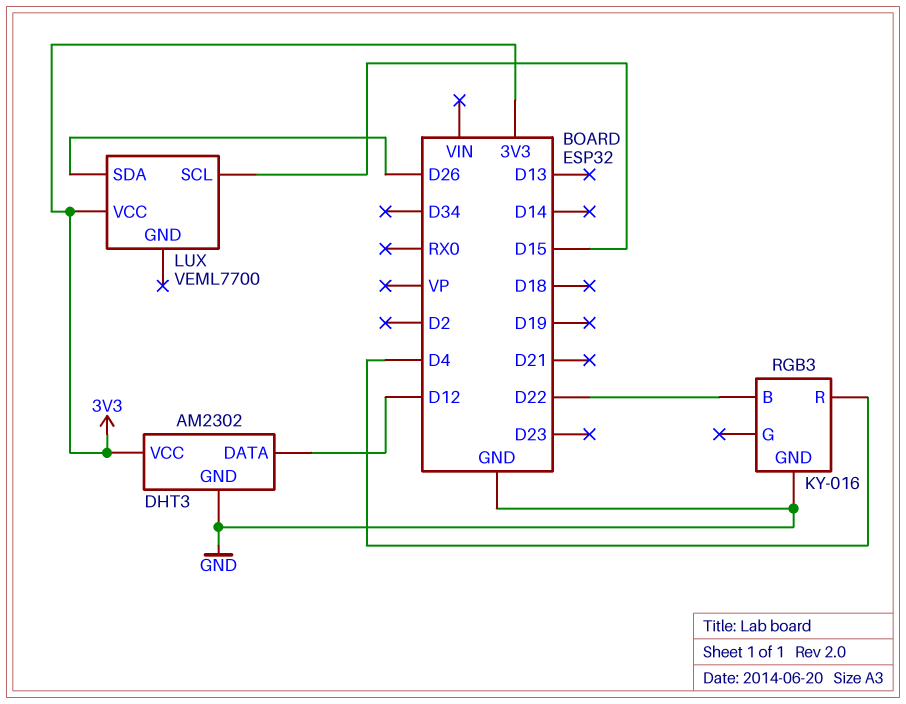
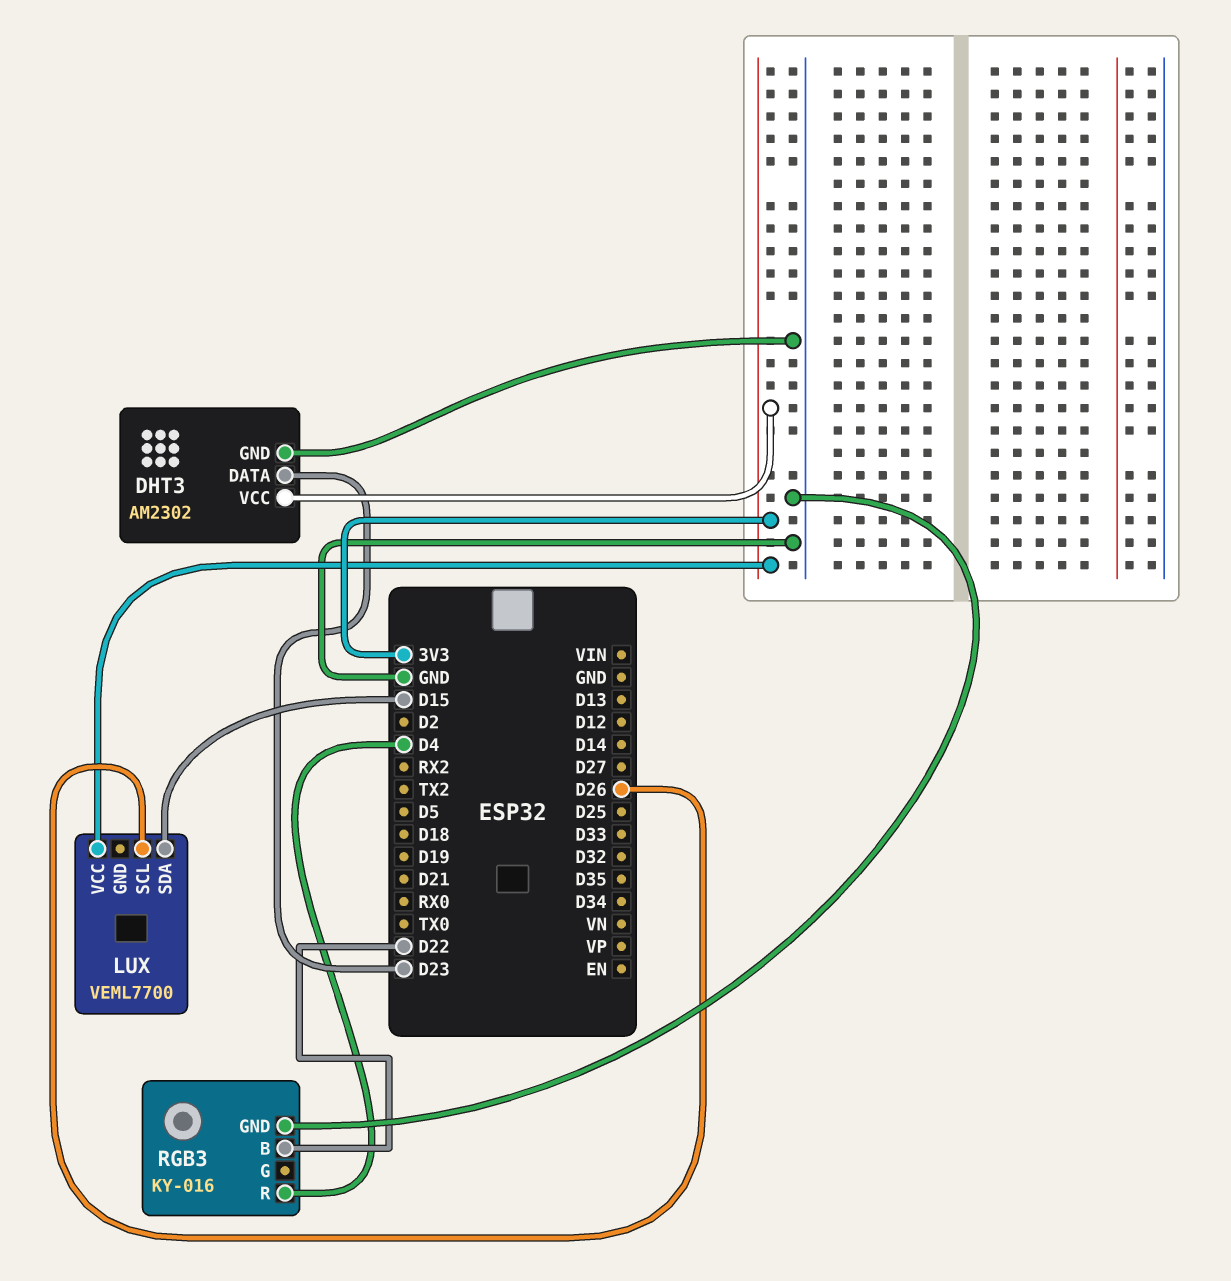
DHT3 pin DATA: D12 -> D23
LUX pin SCL: D15 -> D26
LUX pin SDA: D26 -> D15

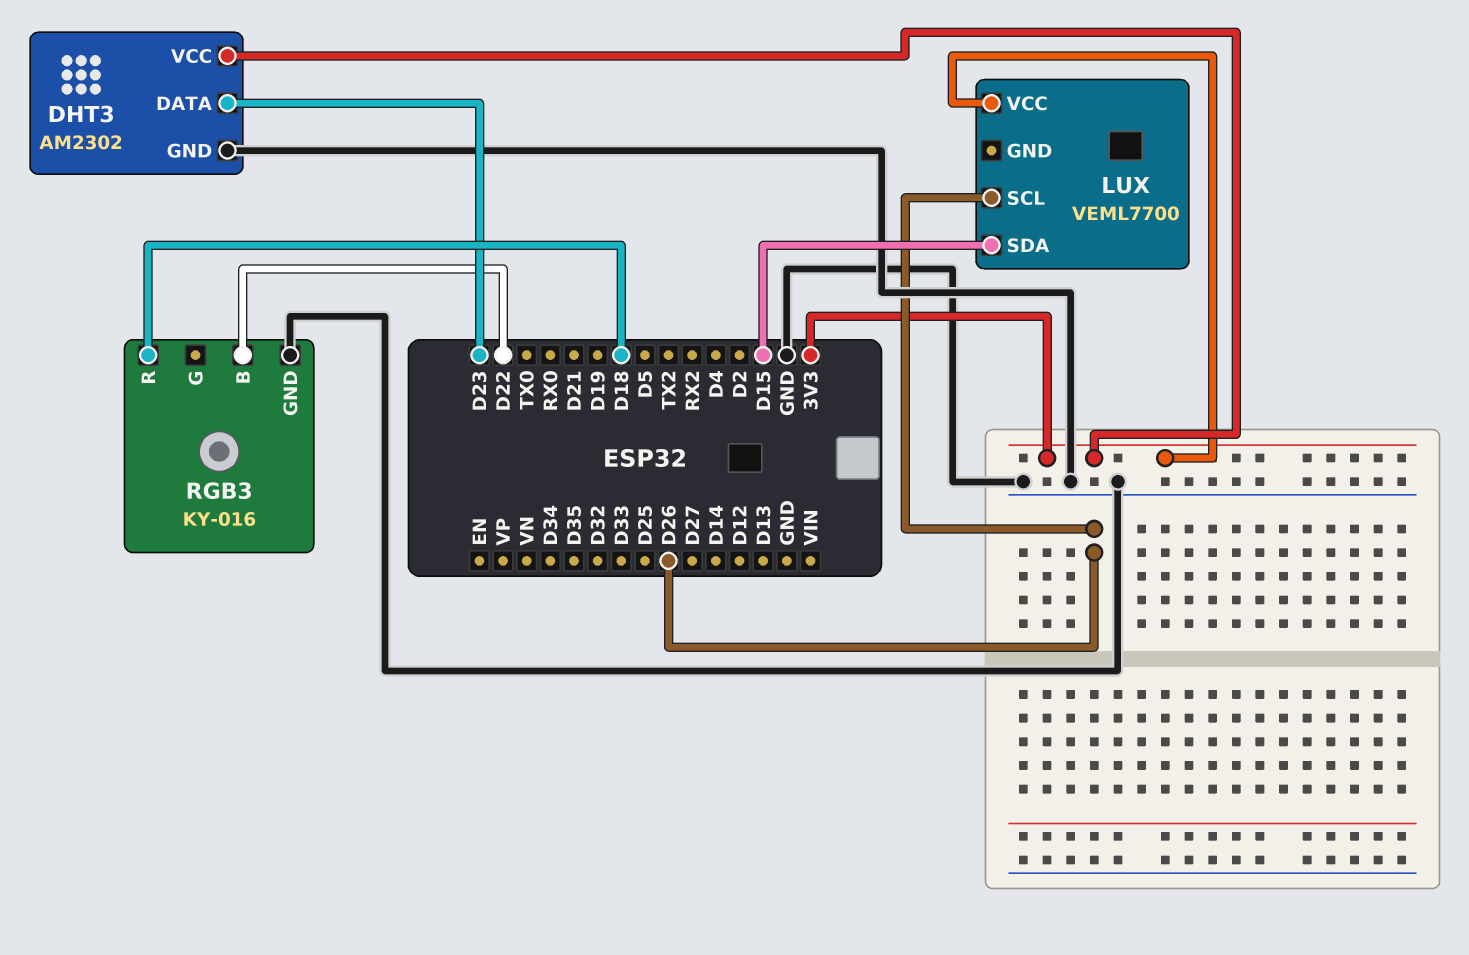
RGB3 pin R: D4 -> D18

